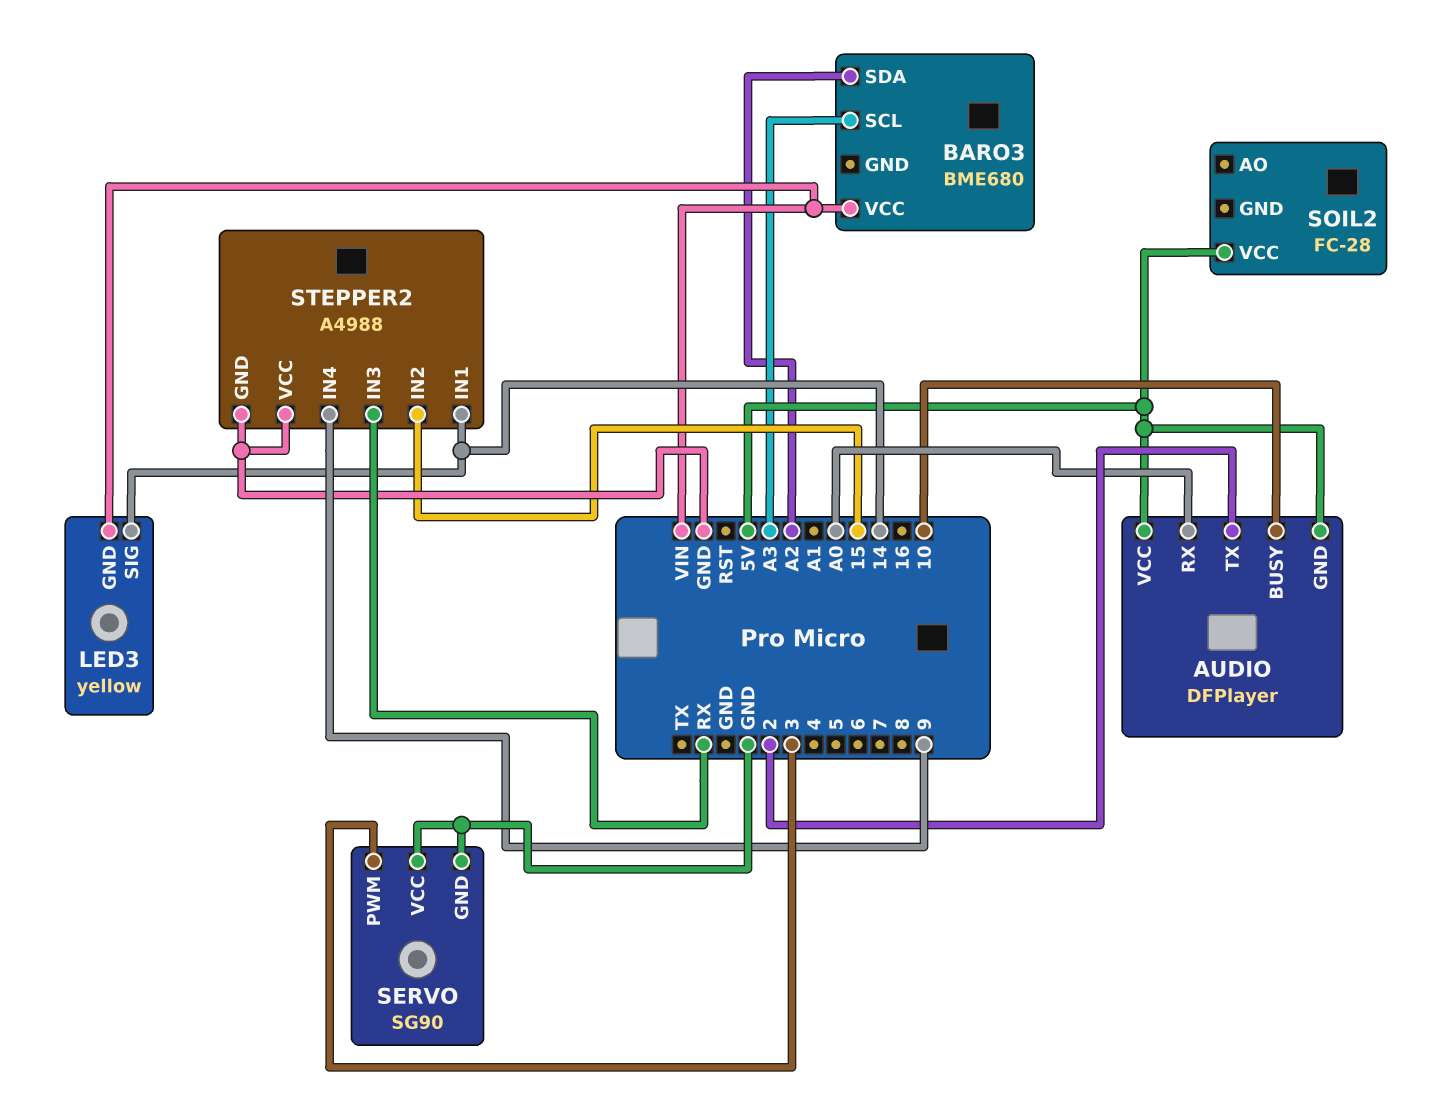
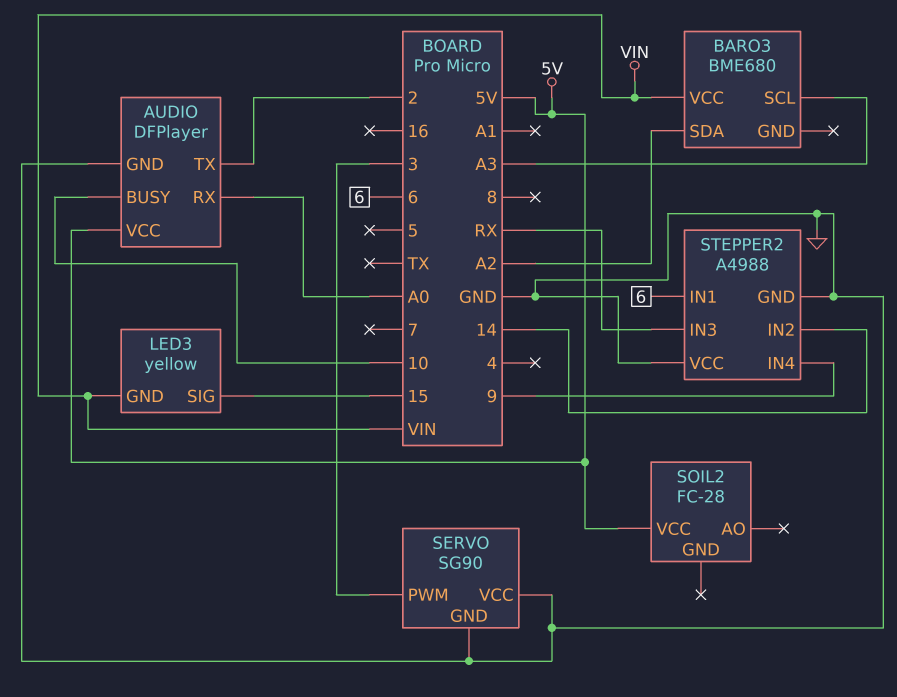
AUDIO pin GND: 5V -> GND
LED3 pin SIG: 14 -> 15
STEPPER2 pin IN1: 14 -> 6
STEPPER2 pin IN2: 15 -> 14

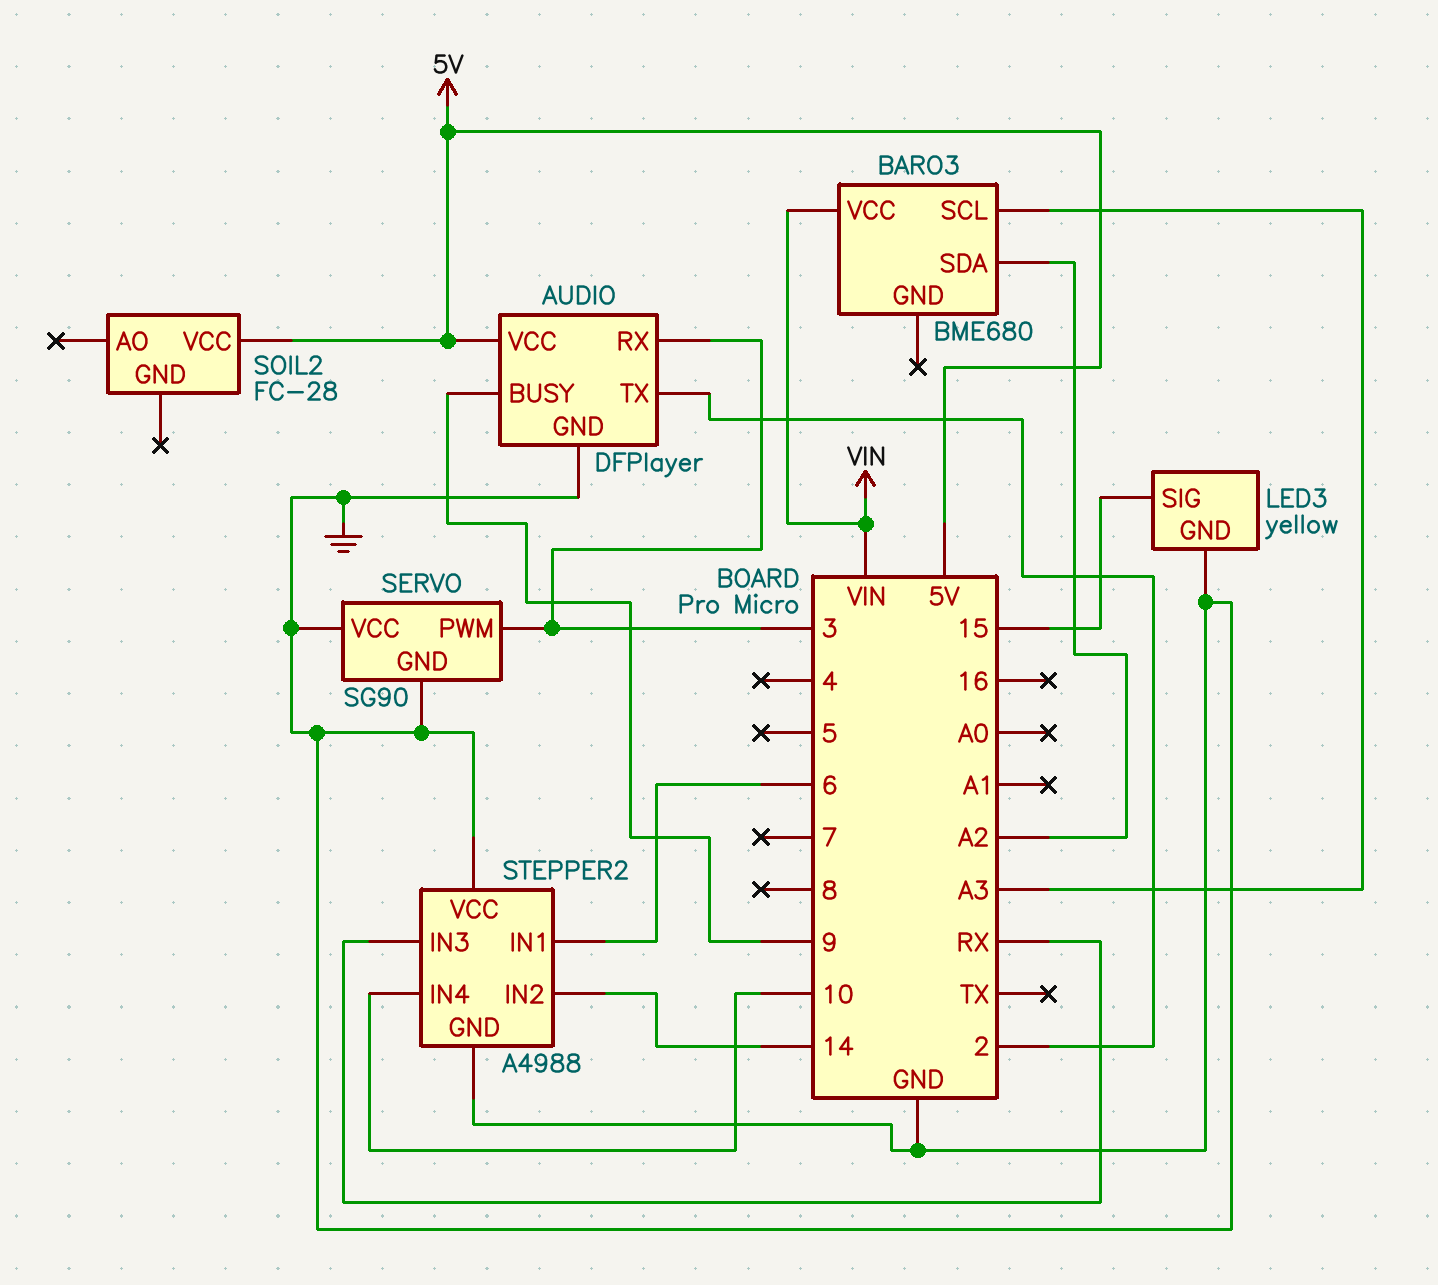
AUDIO pin BUSY: 10 -> 9
AUDIO pin RX: A0 -> 3
LED3 pin GND: VIN -> GND
STEPPER2 pin IN4: 9 -> 10

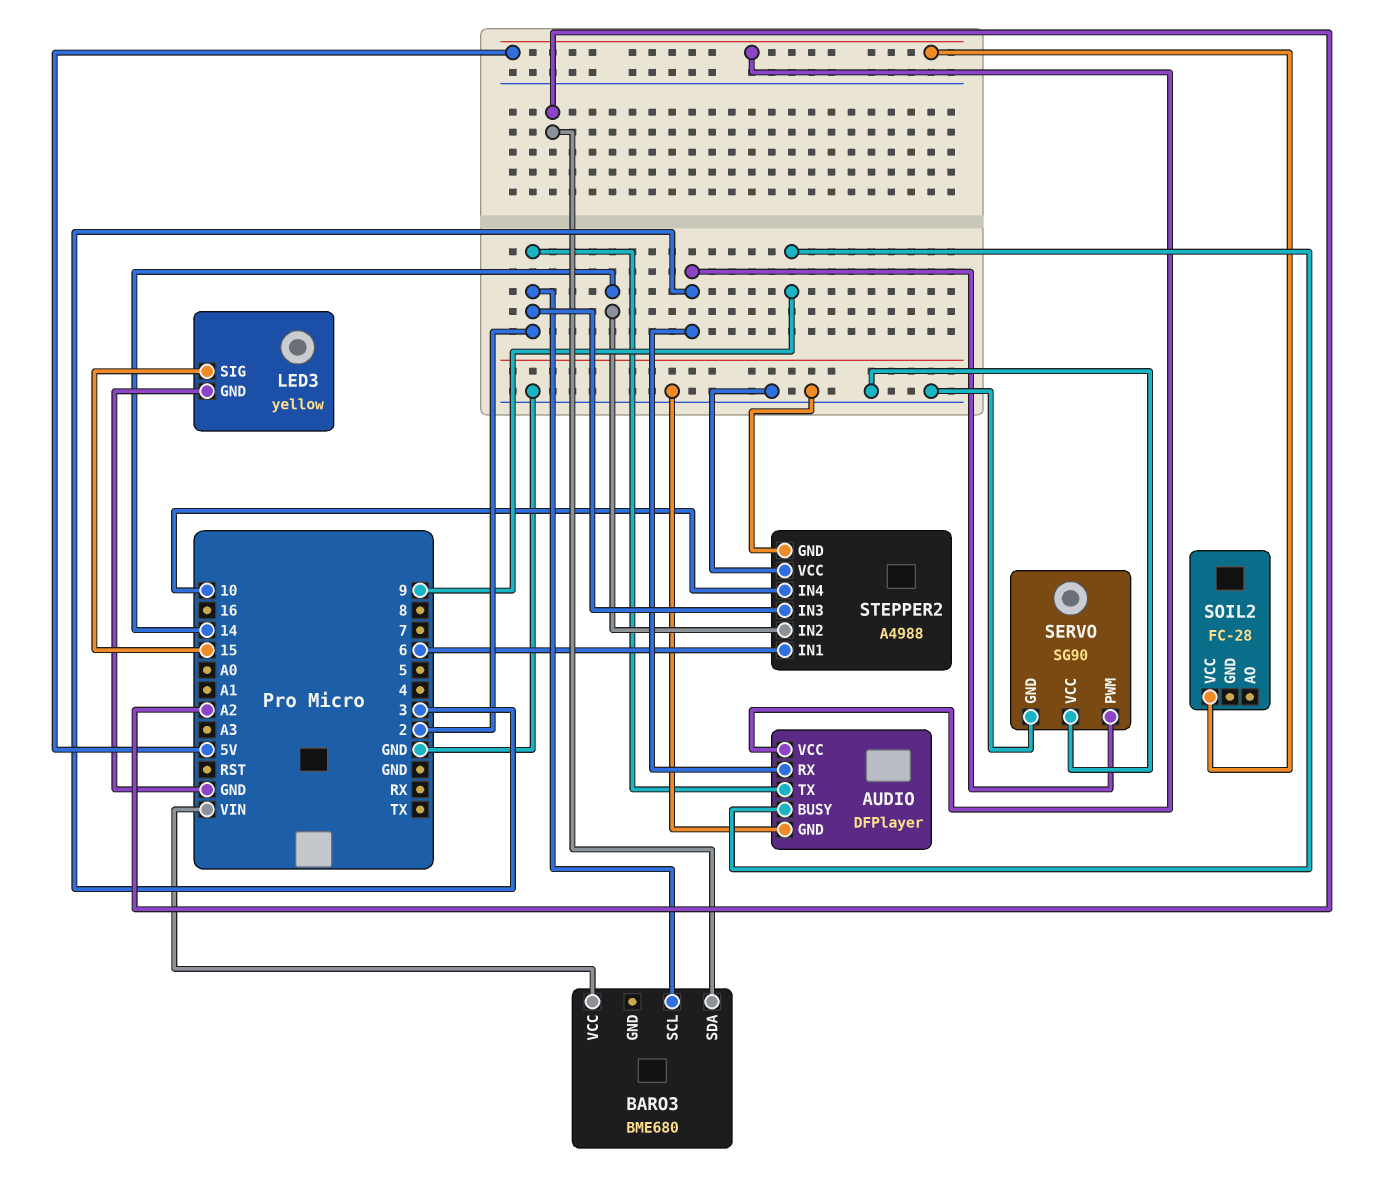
BARO3 pin SCL: A3 -> 2
STEPPER2 pin IN3: RX -> 2

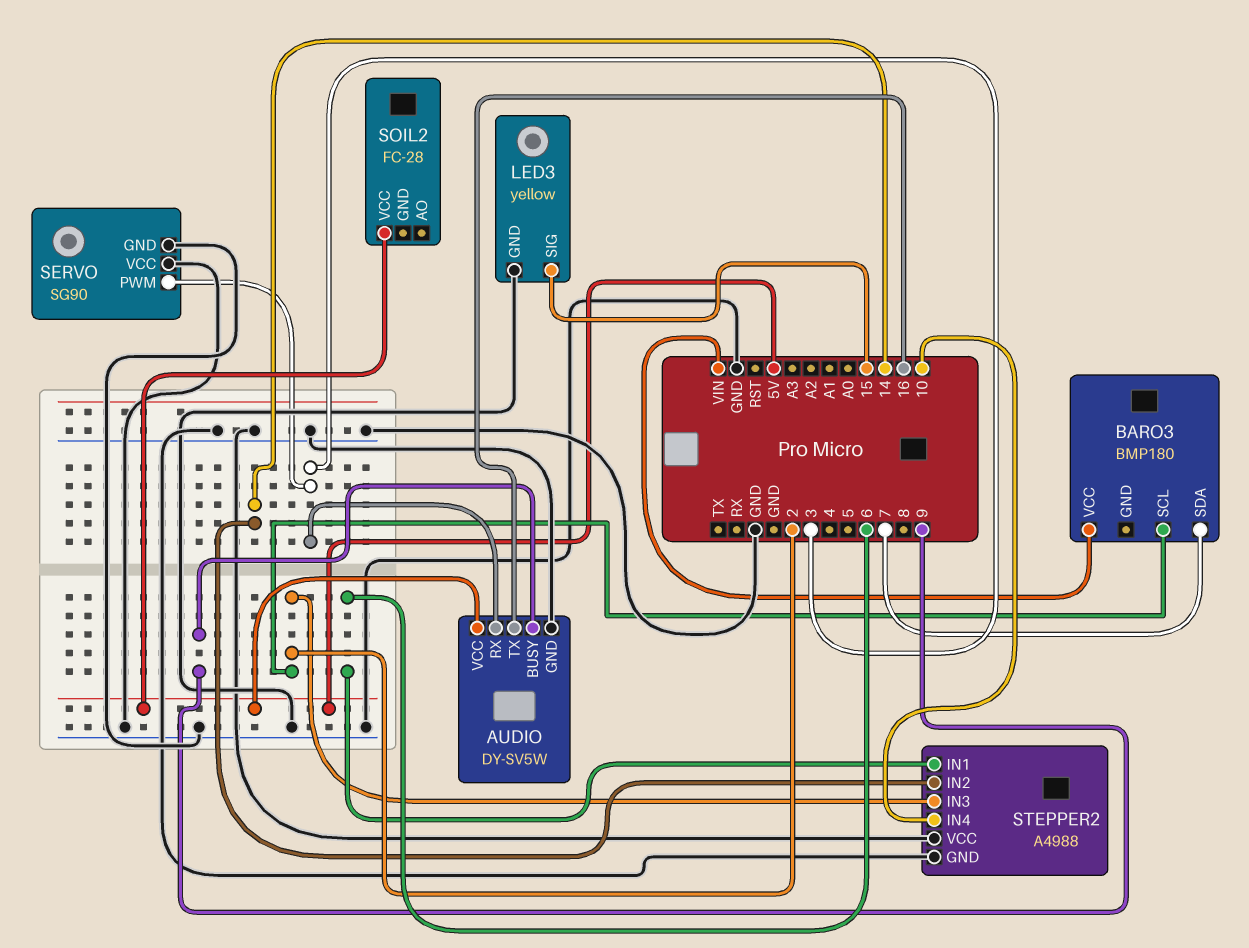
AUDIO: DFPlayer -> DY-SV5W
AUDIO pin TX: 2 -> 16
BARO3: BME680 -> BMP180
BARO3 pin SDA: A2 -> 7

